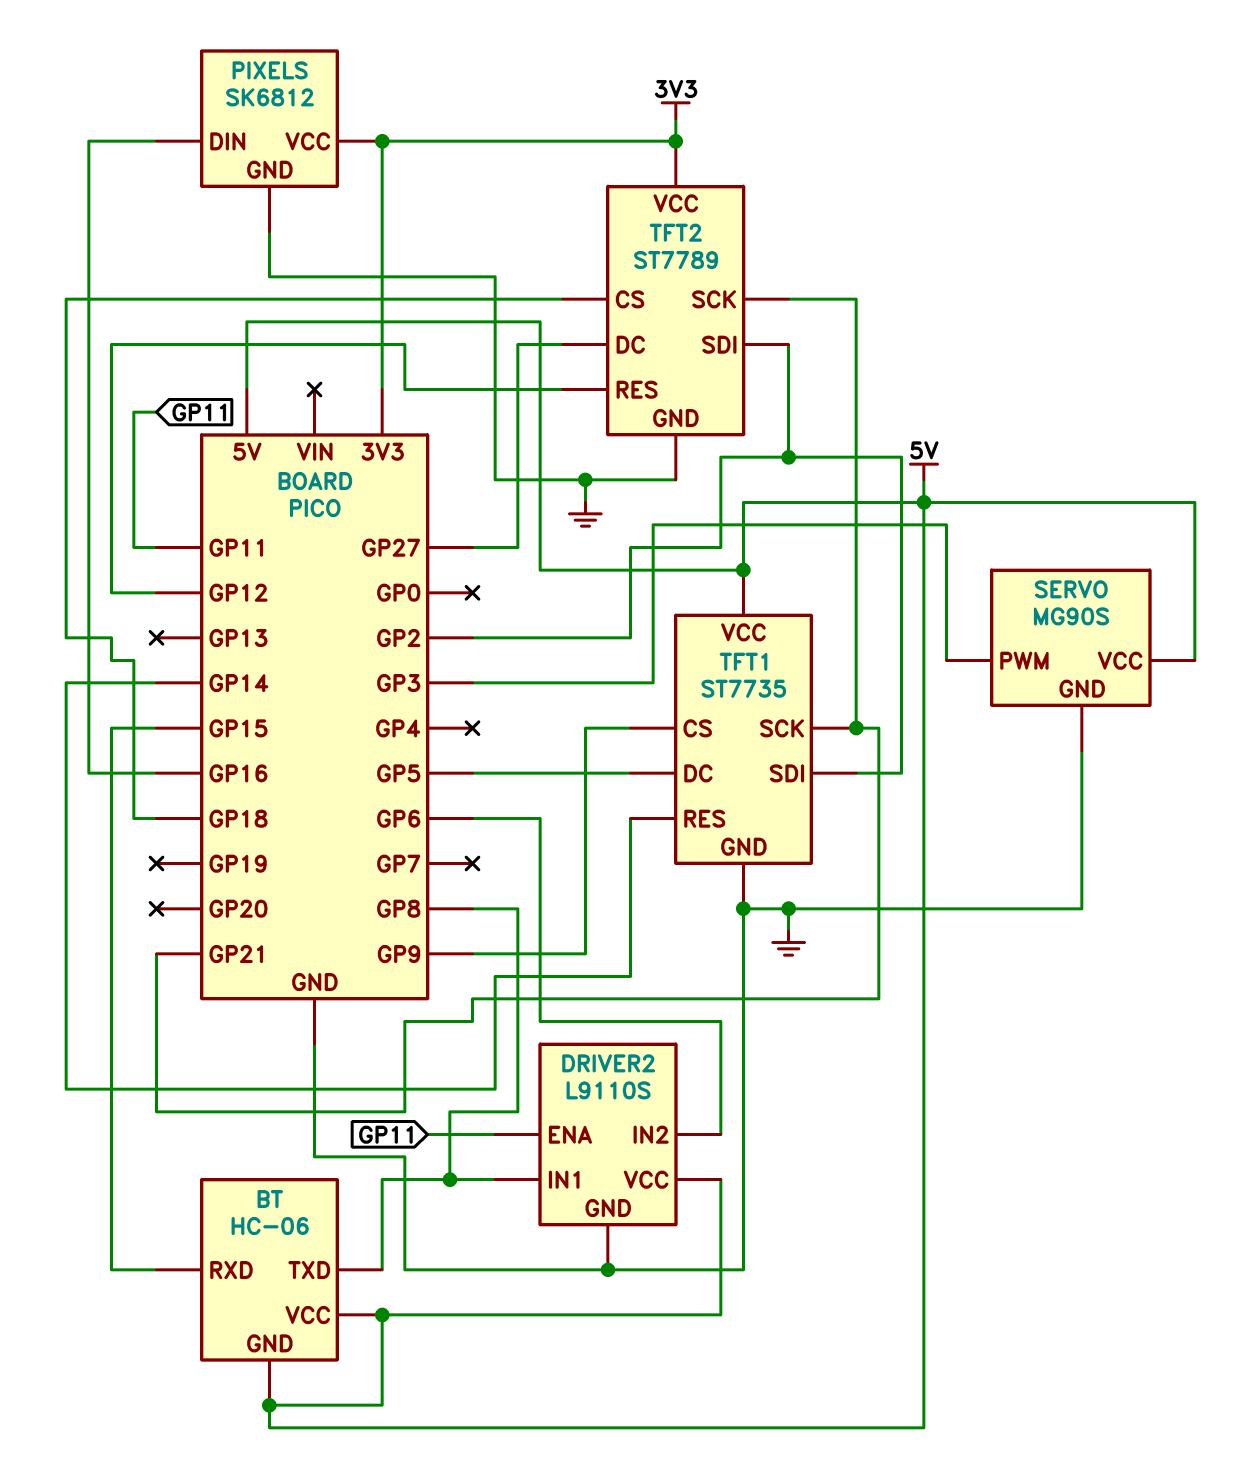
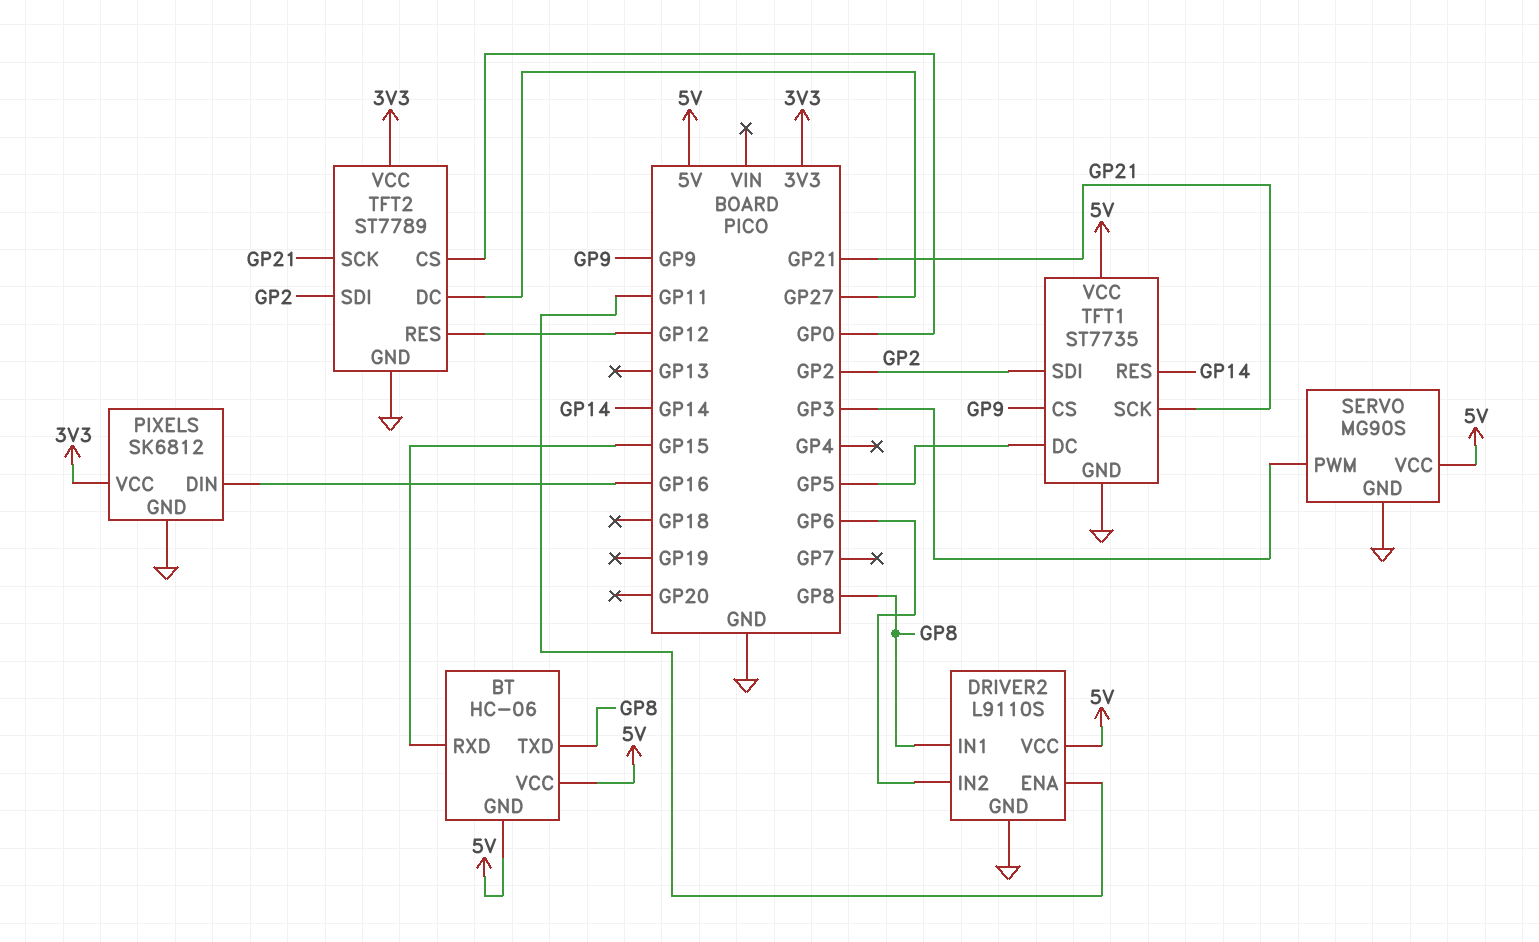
TFT2 pin CS: GP18 -> GP0

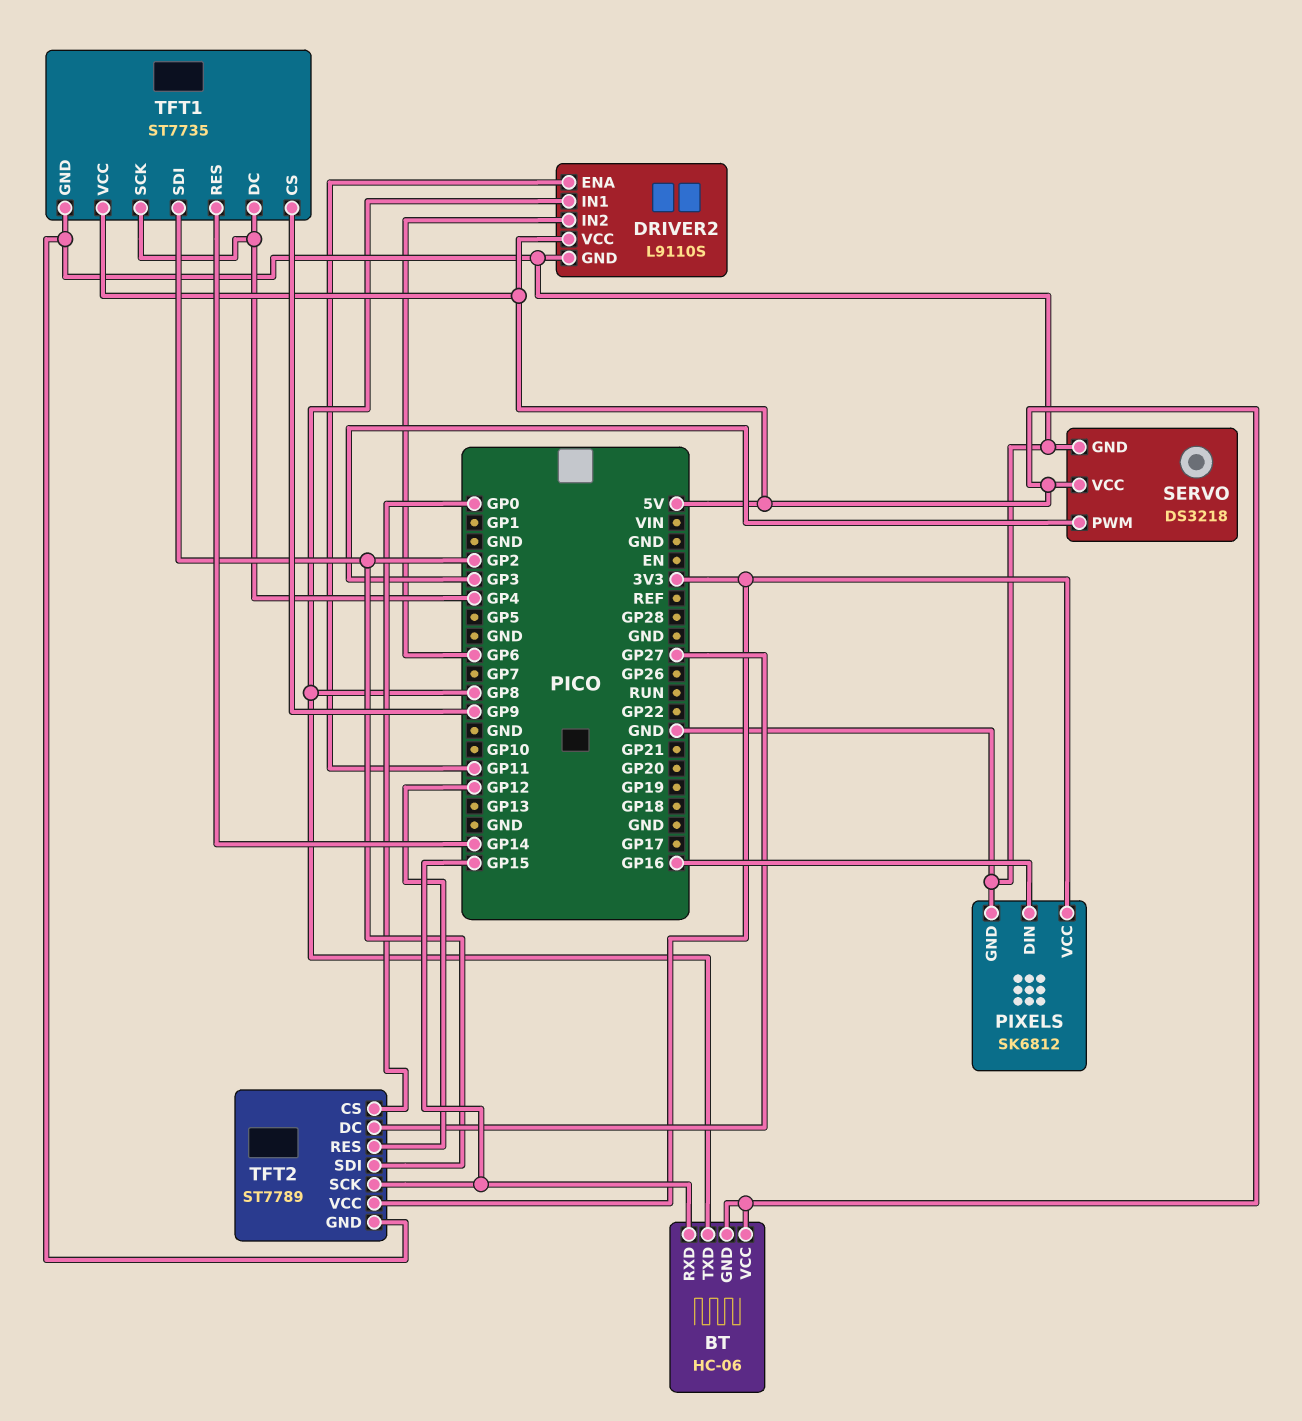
SERVO: MG90S -> DS3218
TFT1 pin DC: GP5 -> GP4
TFT1 pin SCK: GP21 -> GP4
TFT2 pin SCK: GP21 -> GP15

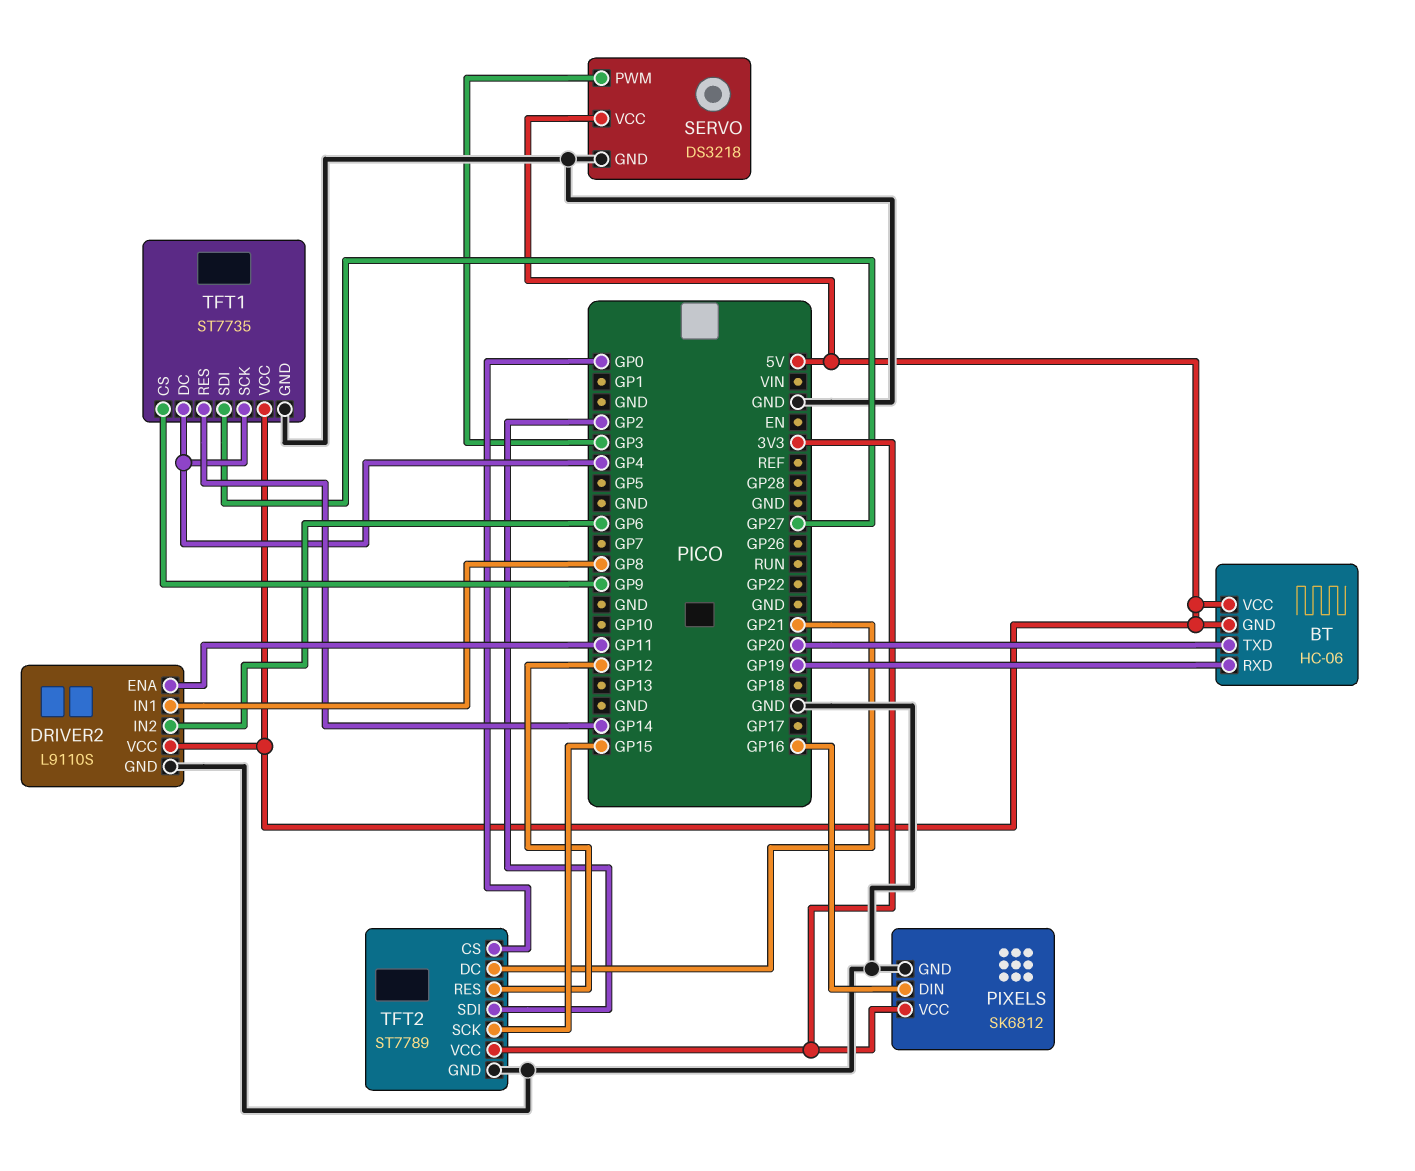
BT pin RXD: GP15 -> GP19
BT pin TXD: GP8 -> GP20
TFT1 pin SDI: GP2 -> GP27
TFT2 pin DC: GP27 -> GP21

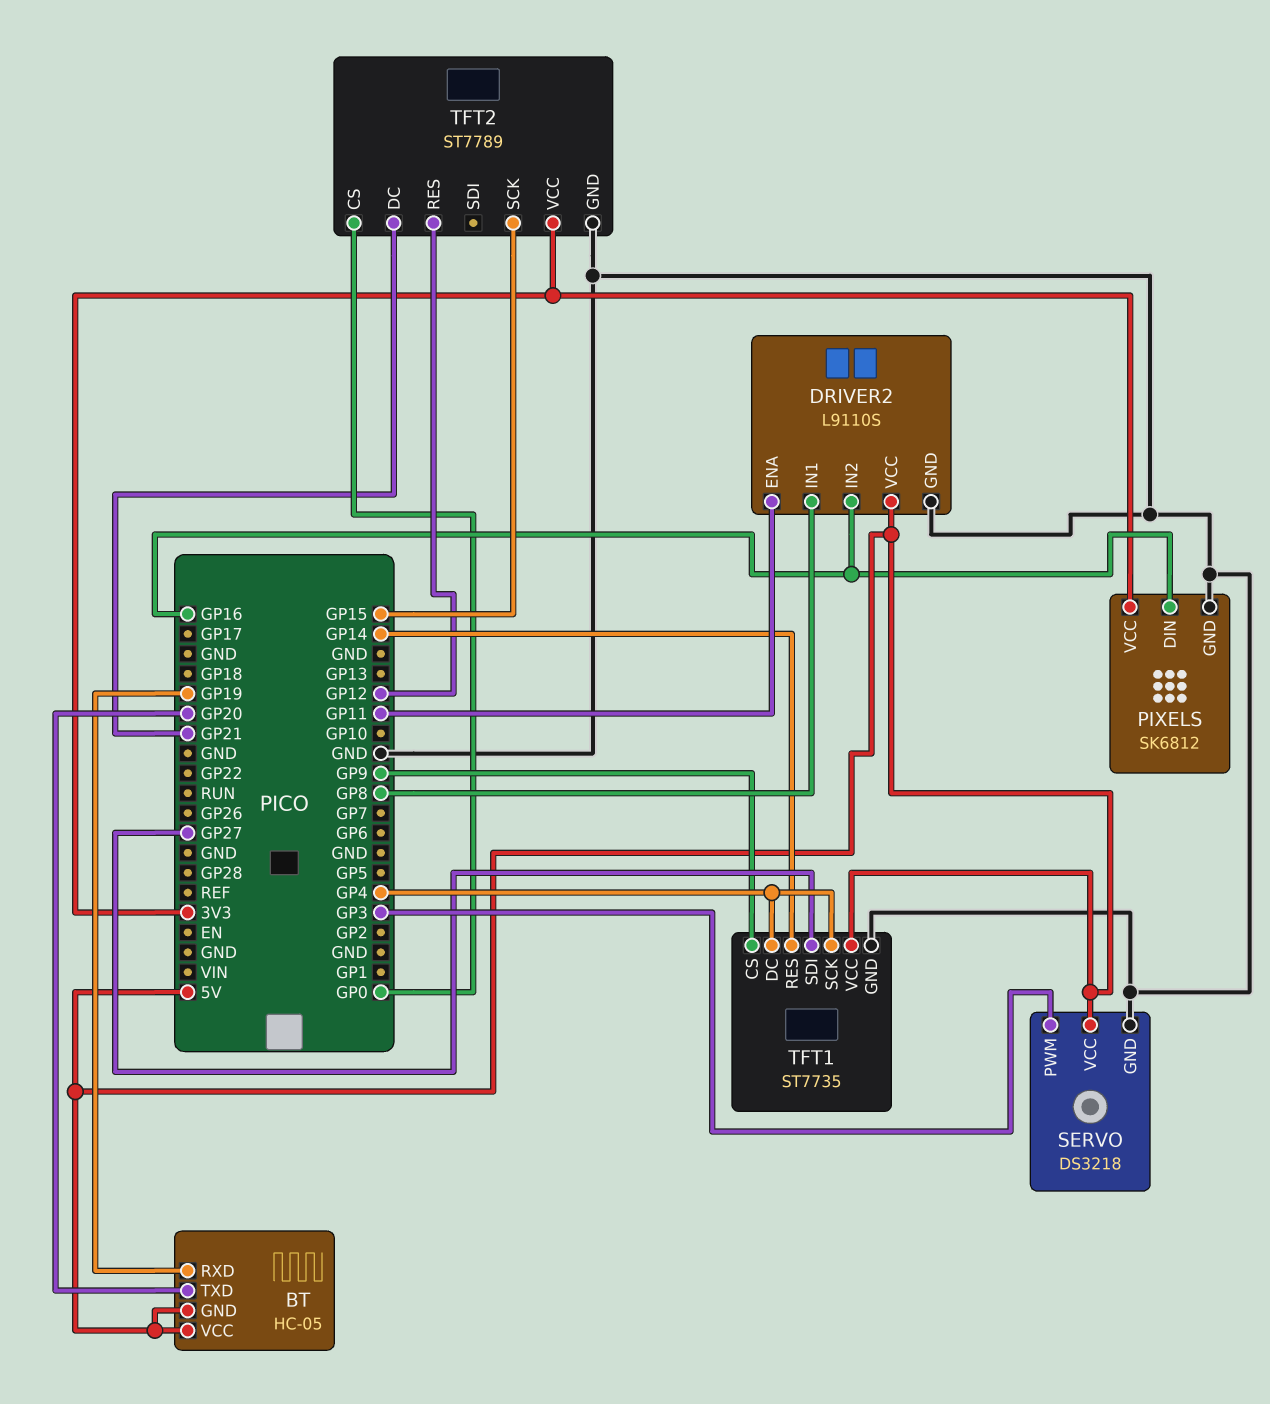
BT: HC-06 -> HC-05
DRIVER2 pin IN2: GP6 -> GP16
TFT2 pin SDI: GP2 -> none

